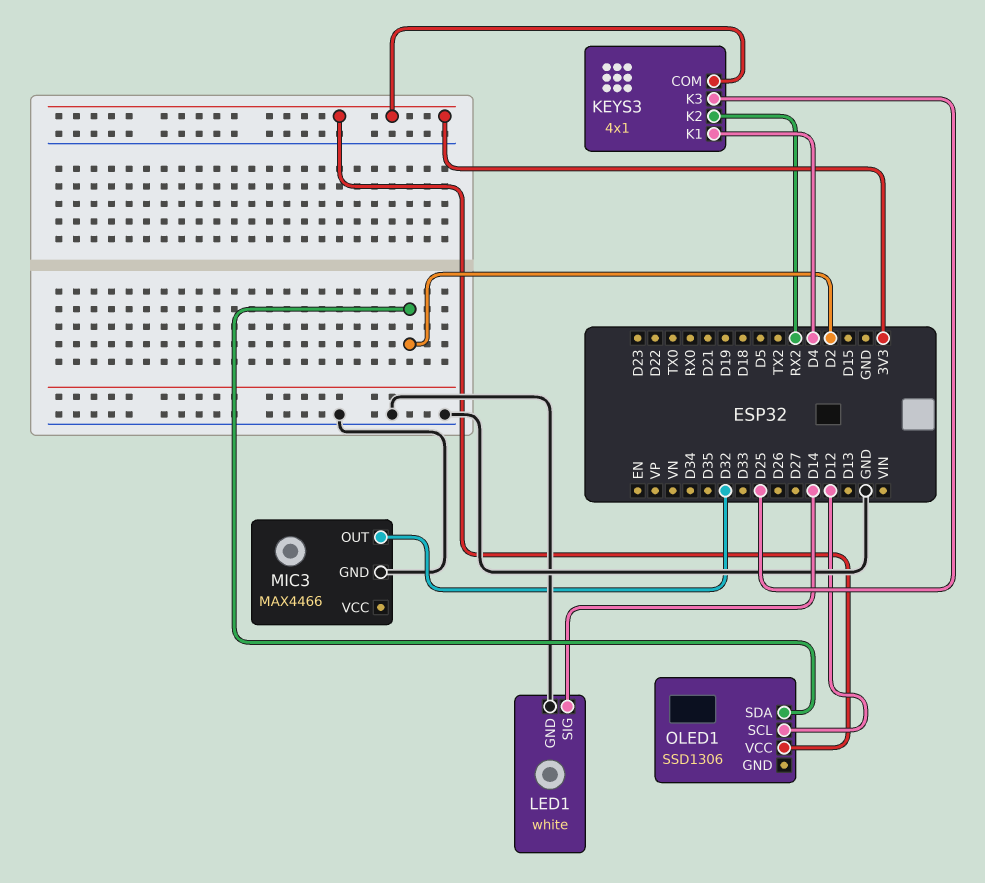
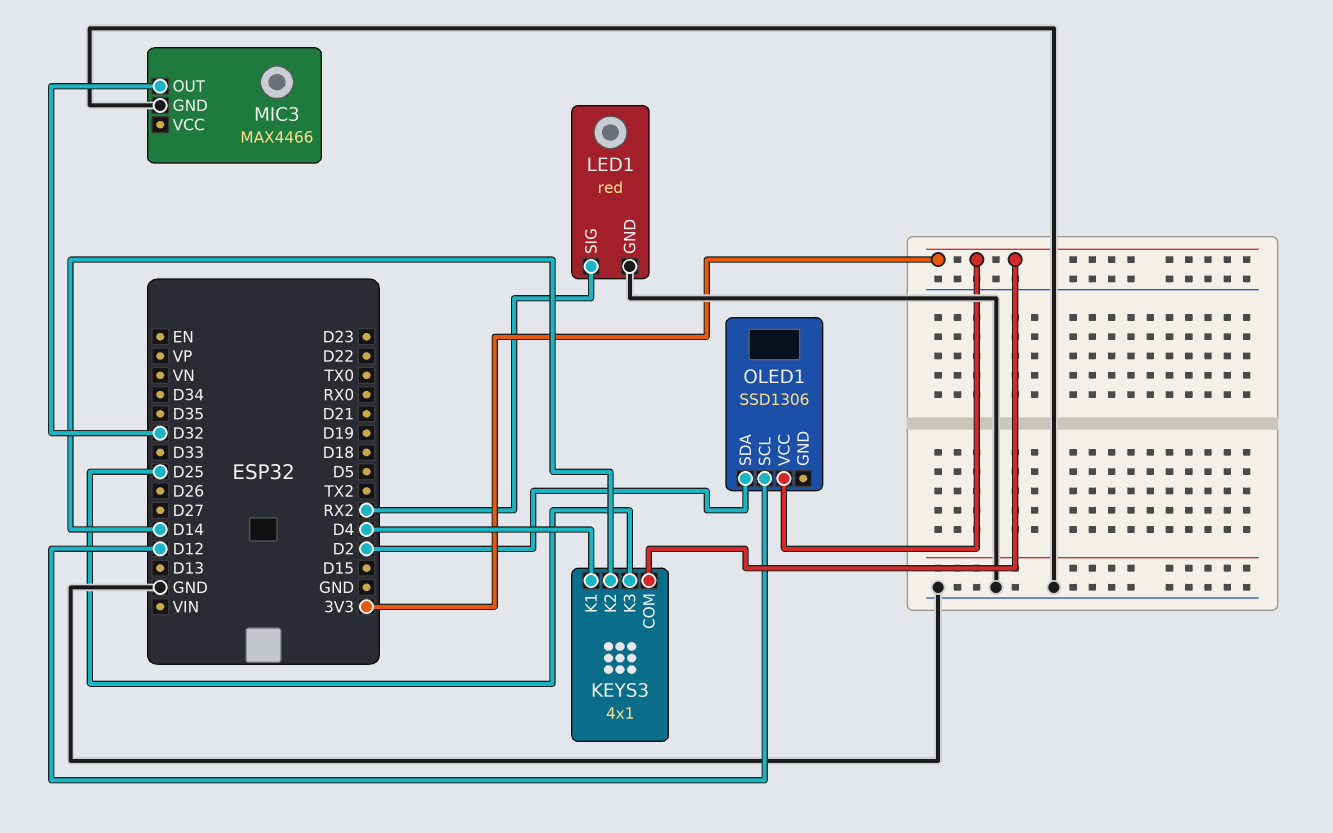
KEYS3 pin K2: RX2 -> D14
LED1: white -> red
LED1 pin SIG: D14 -> RX2

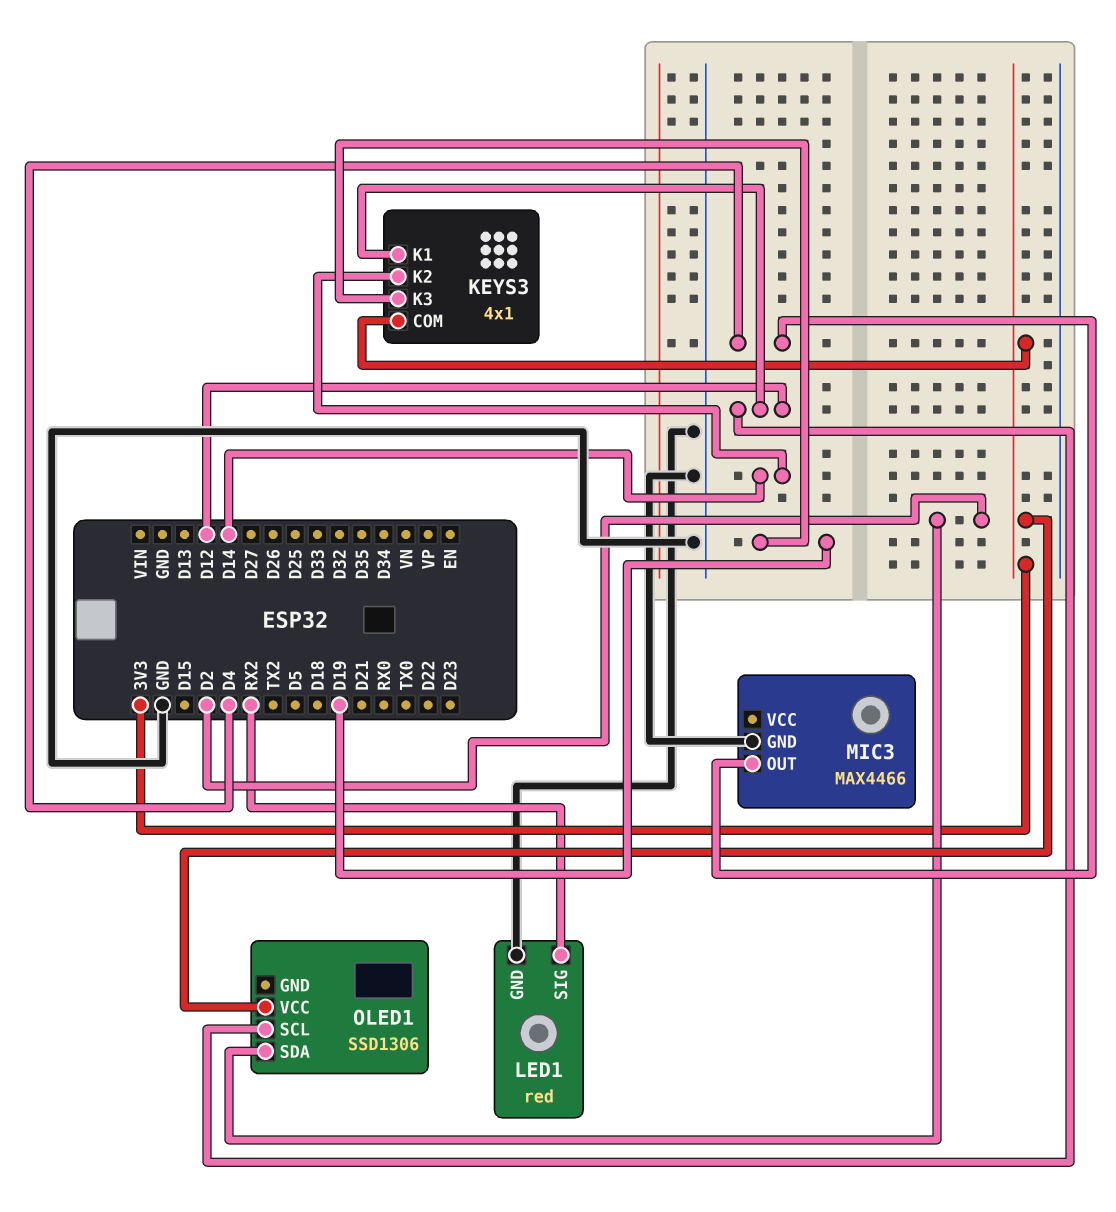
KEYS3 pin K1: D4 -> D12
KEYS3 pin K3: D25 -> D19
MIC3 pin OUT: D32 -> D4

